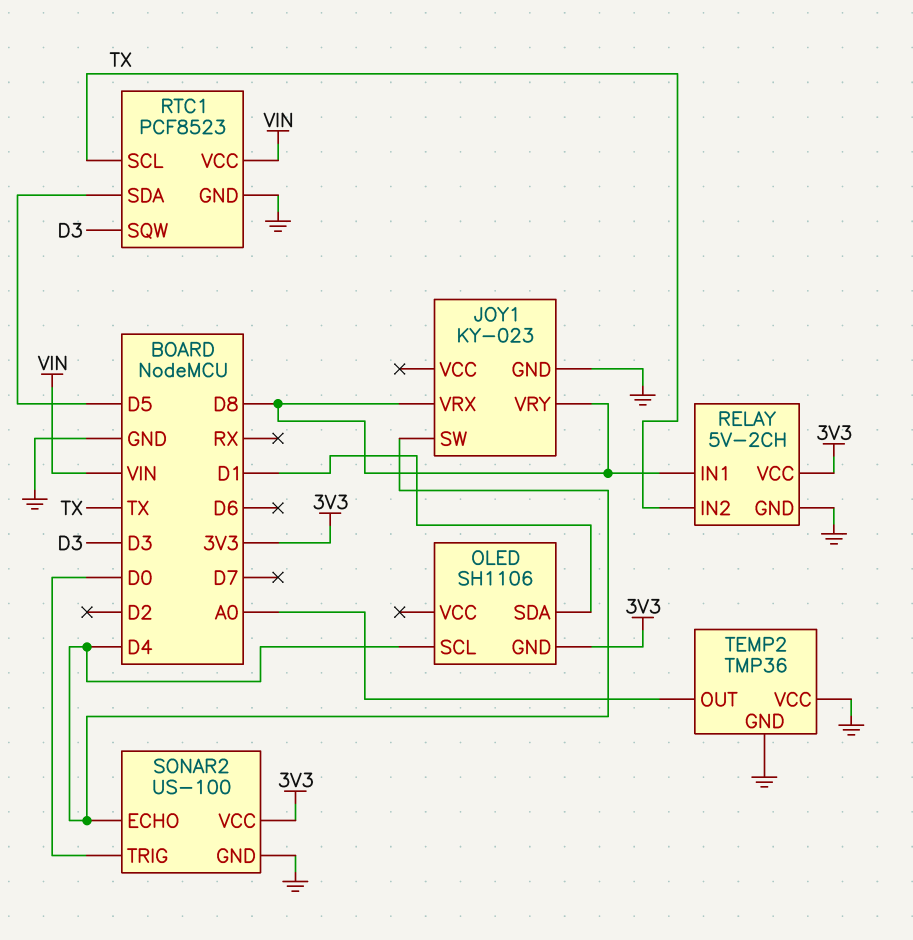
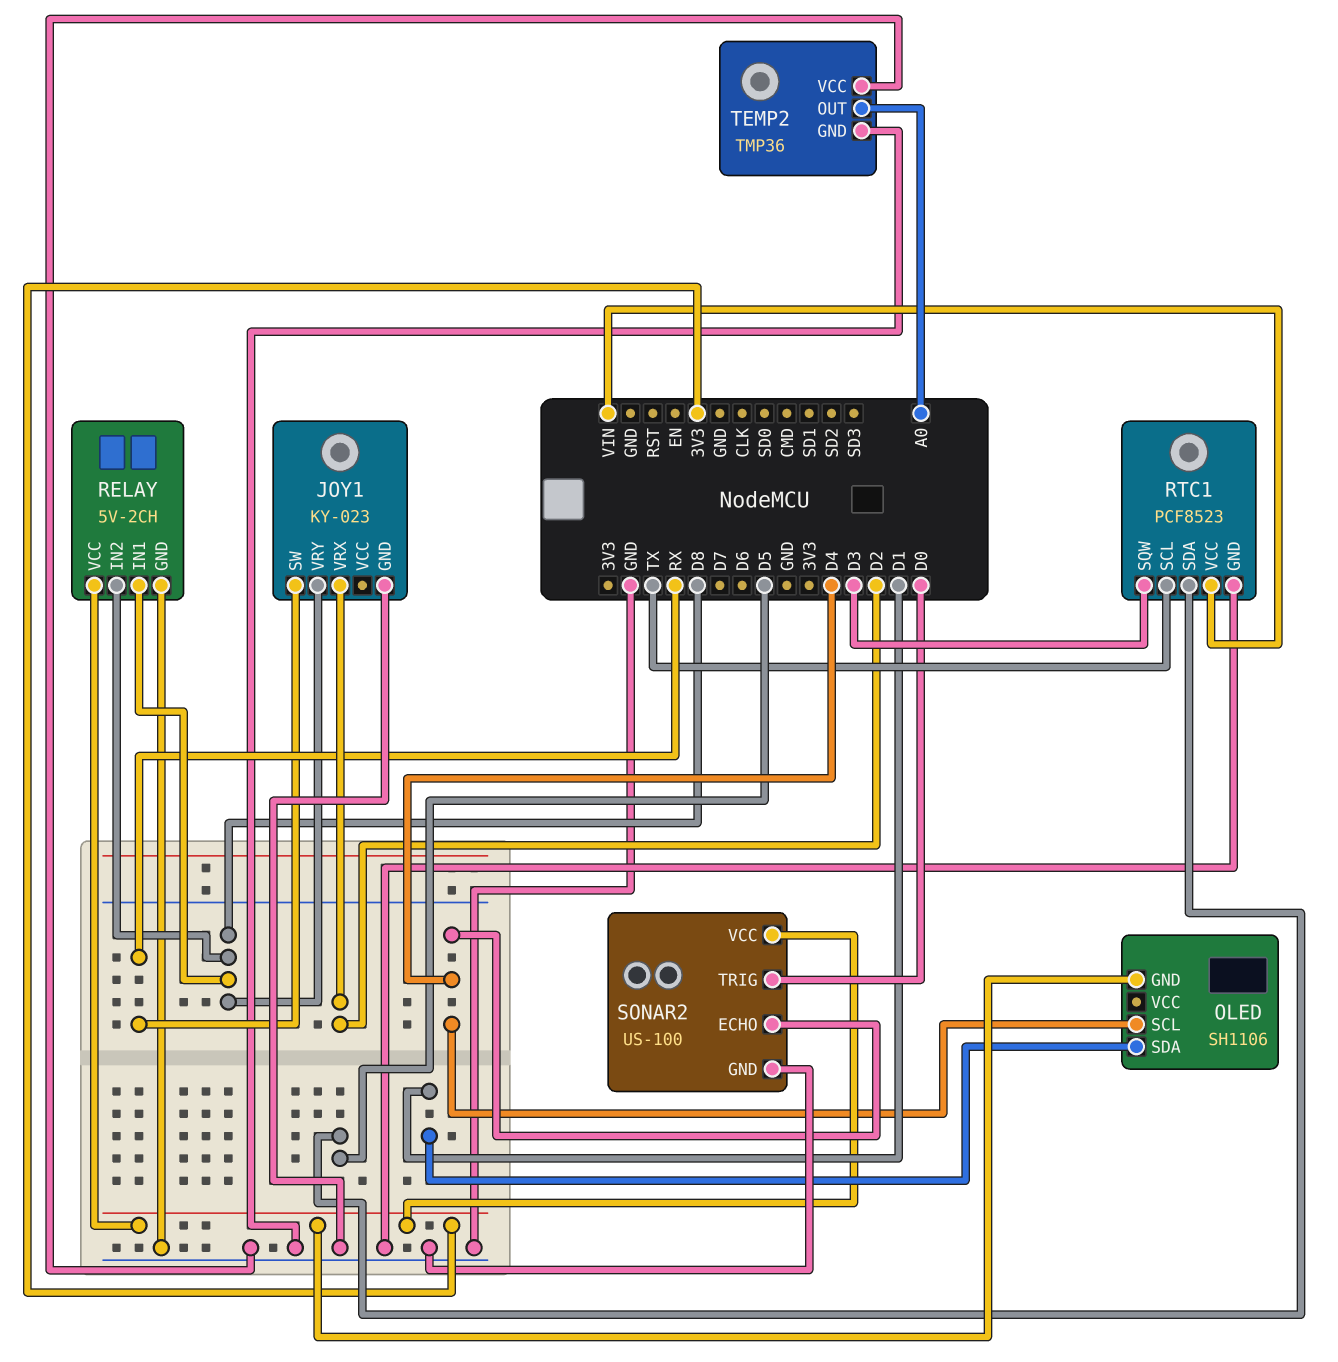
JOY1 pin SW: D4 -> RX
JOY1 pin VRX: D8 -> D2
RELAY pin IN2: TX -> D8

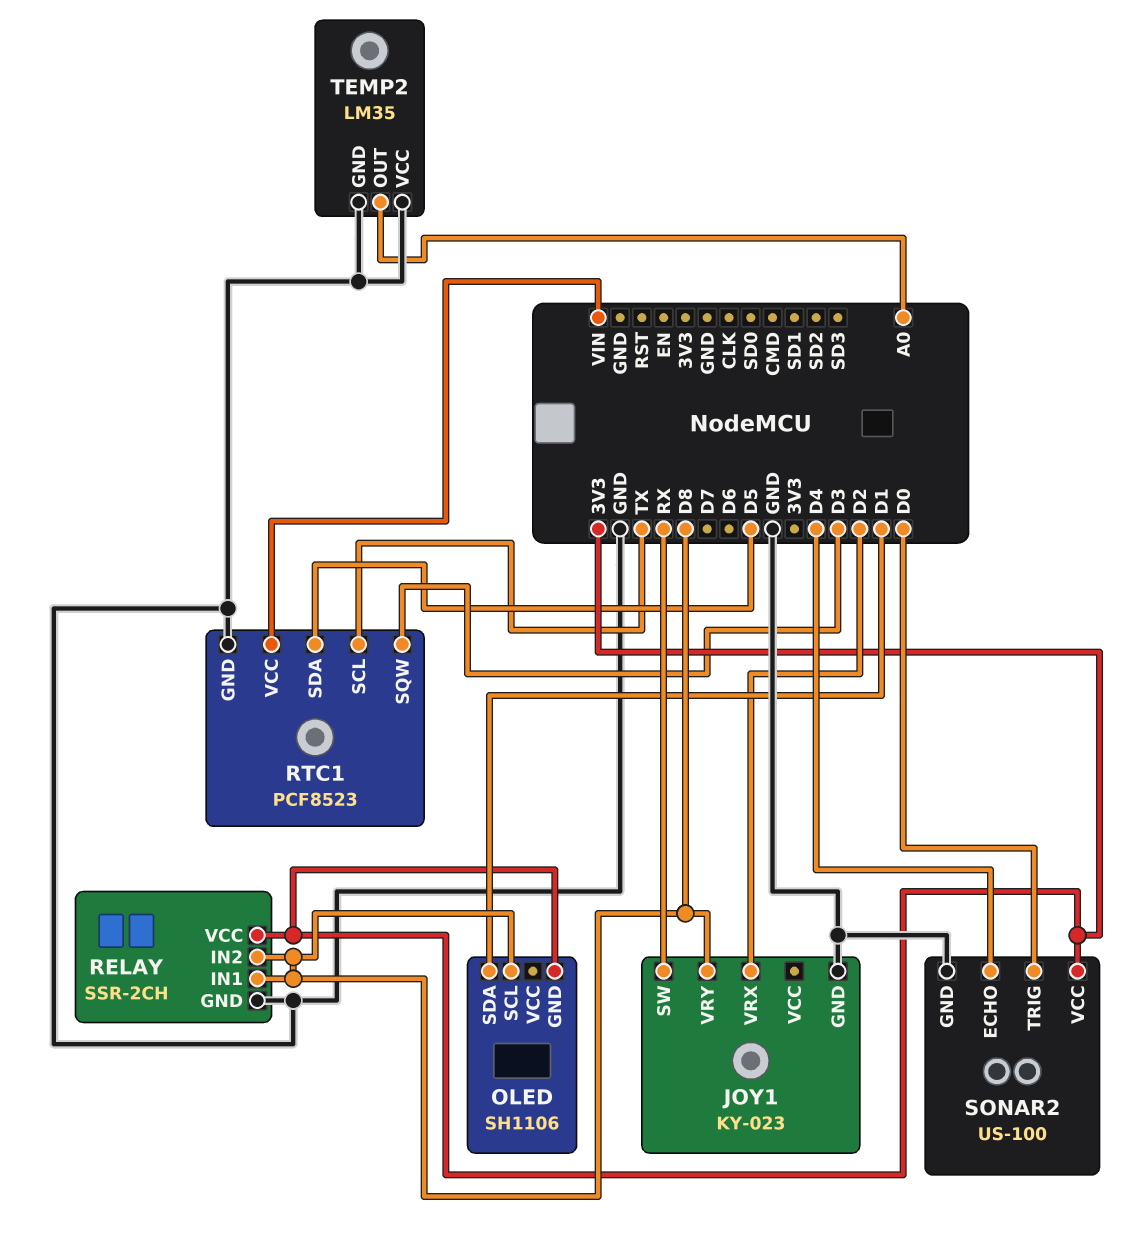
OLED pin SCL: D4 -> D8
RELAY: 5V-2CH -> SSR-2CH
TEMP2: TMP36 -> LM35

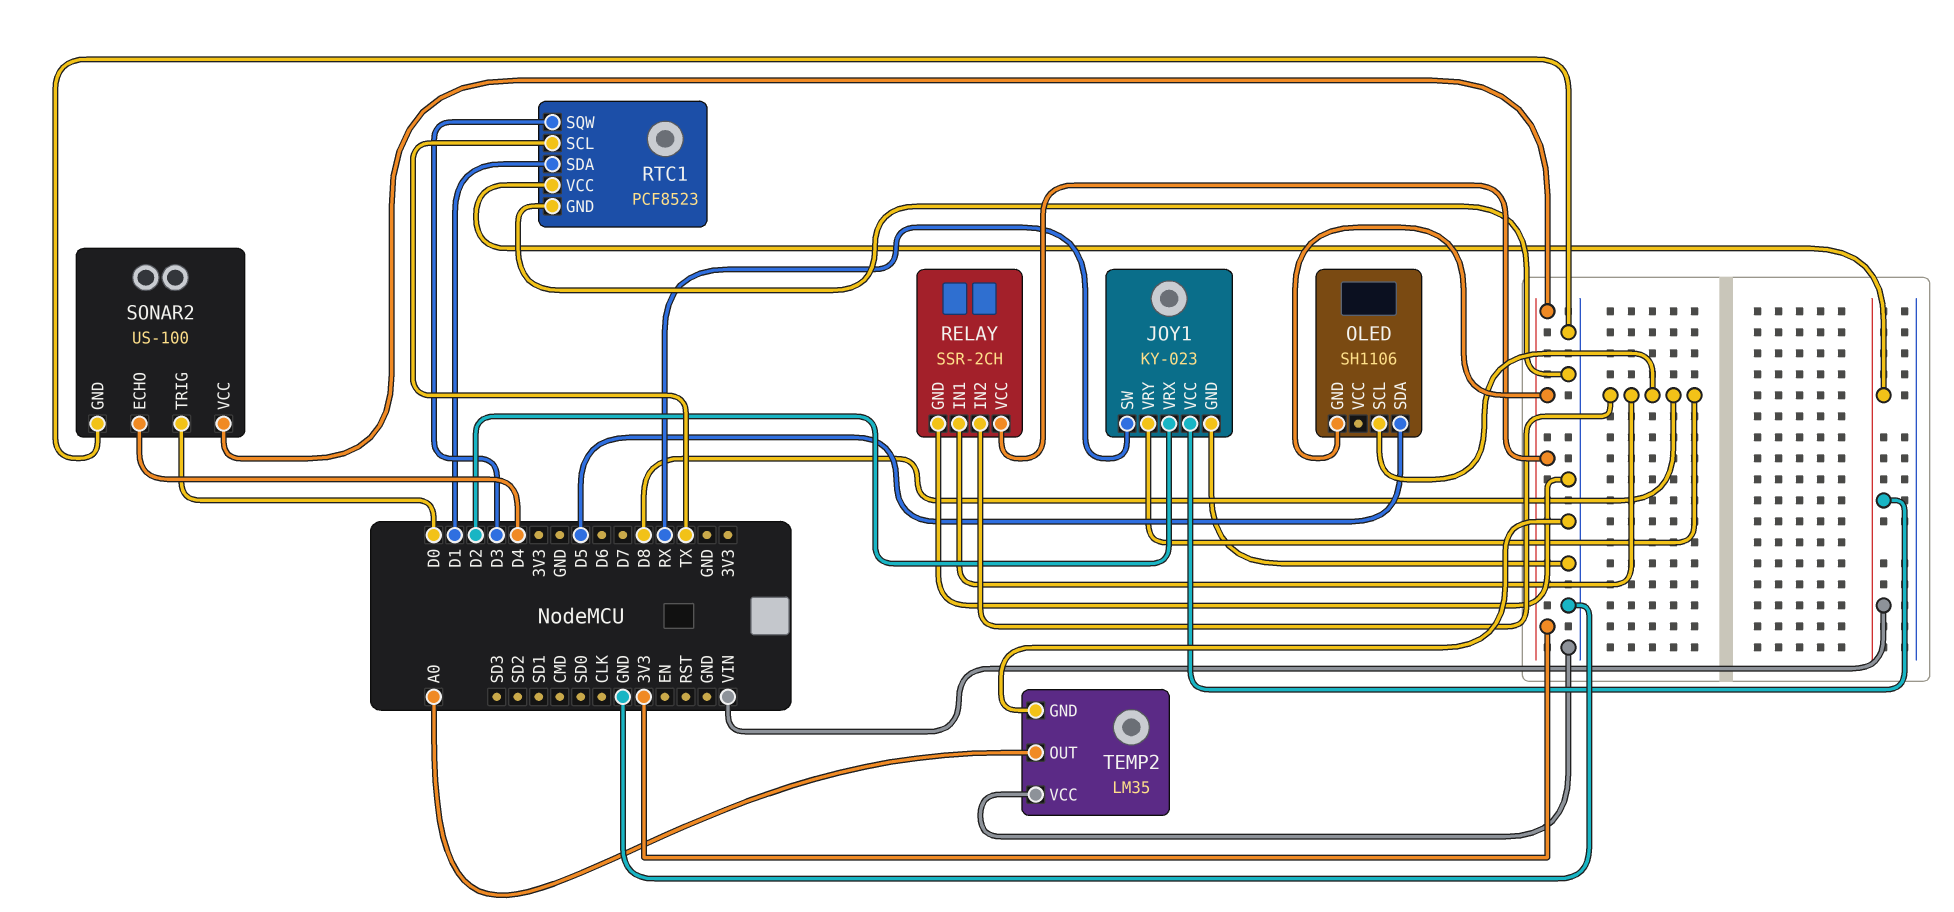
JOY1 pin VCC: none -> VIN
OLED pin SDA: D1 -> D5
RTC1 pin SDA: D5 -> D1

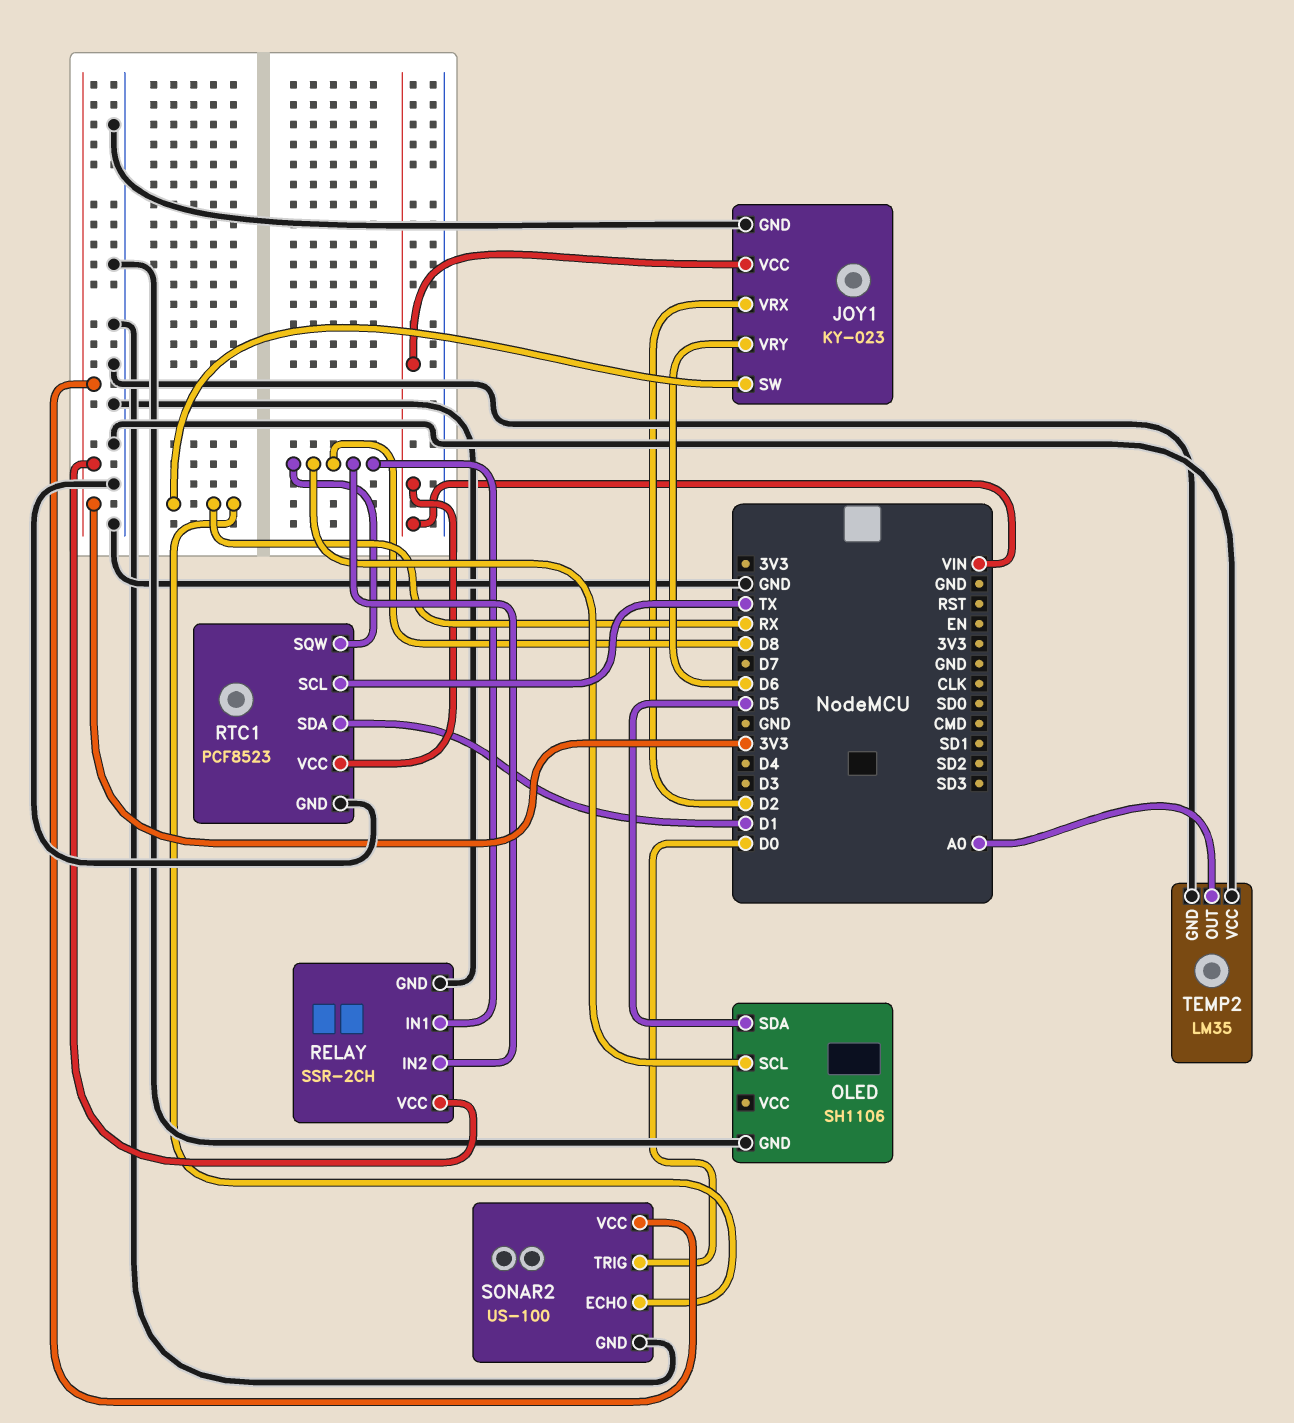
JOY1 pin VRY: D8 -> D6
OLED pin GND: 3V3 -> GND
RTC1 pin SQW: D3 -> D8
SONAR2 pin ECHO: D4 -> RX

